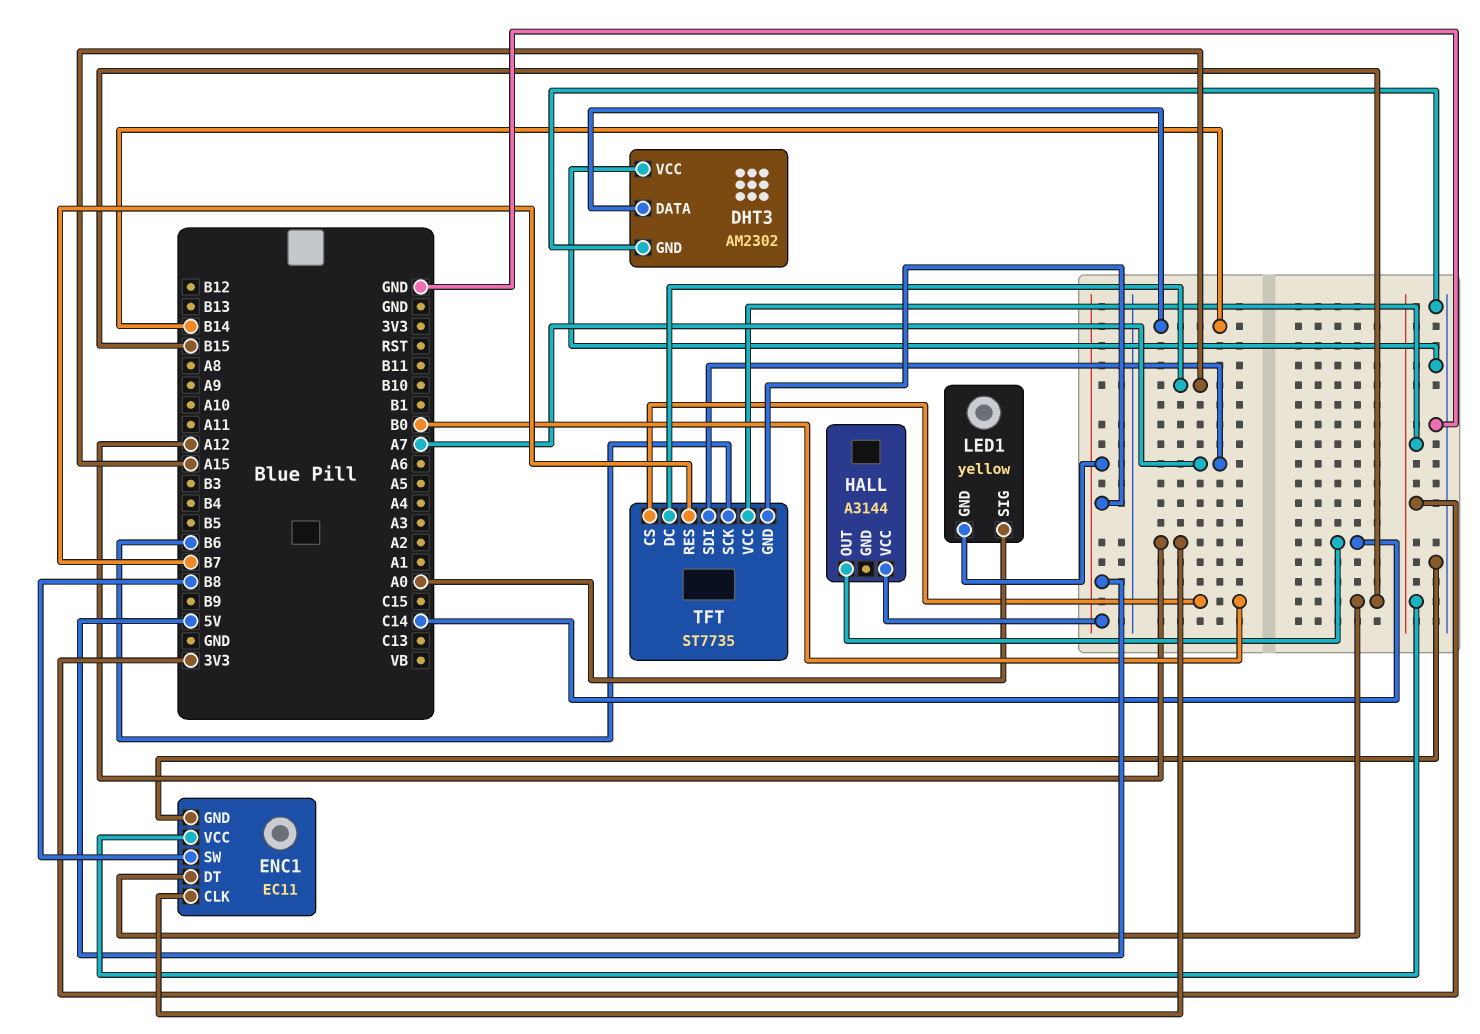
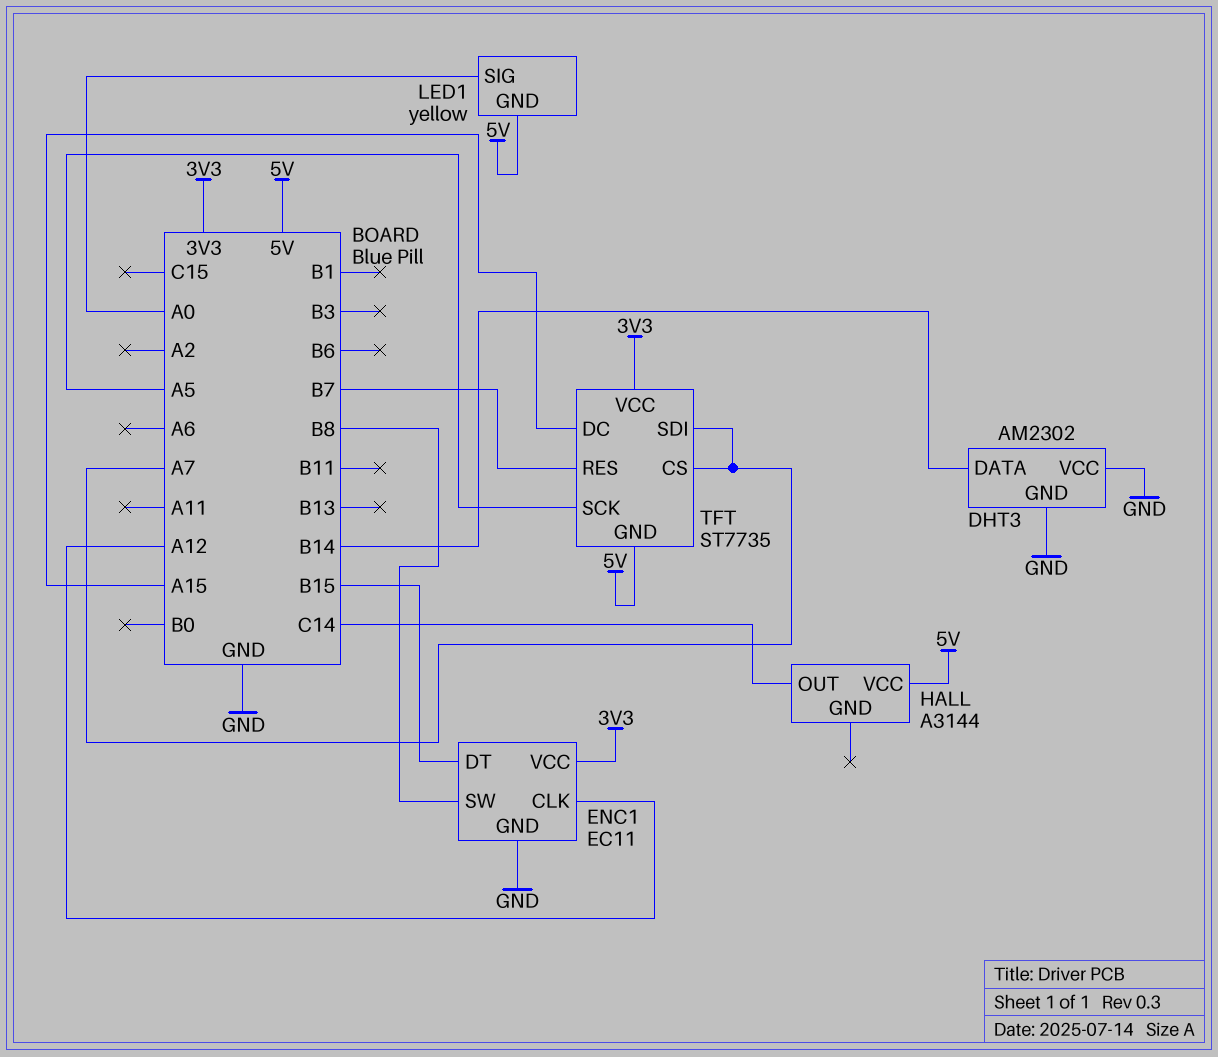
TFT pin CS: B0 -> A7
TFT pin SCK: B6 -> A5

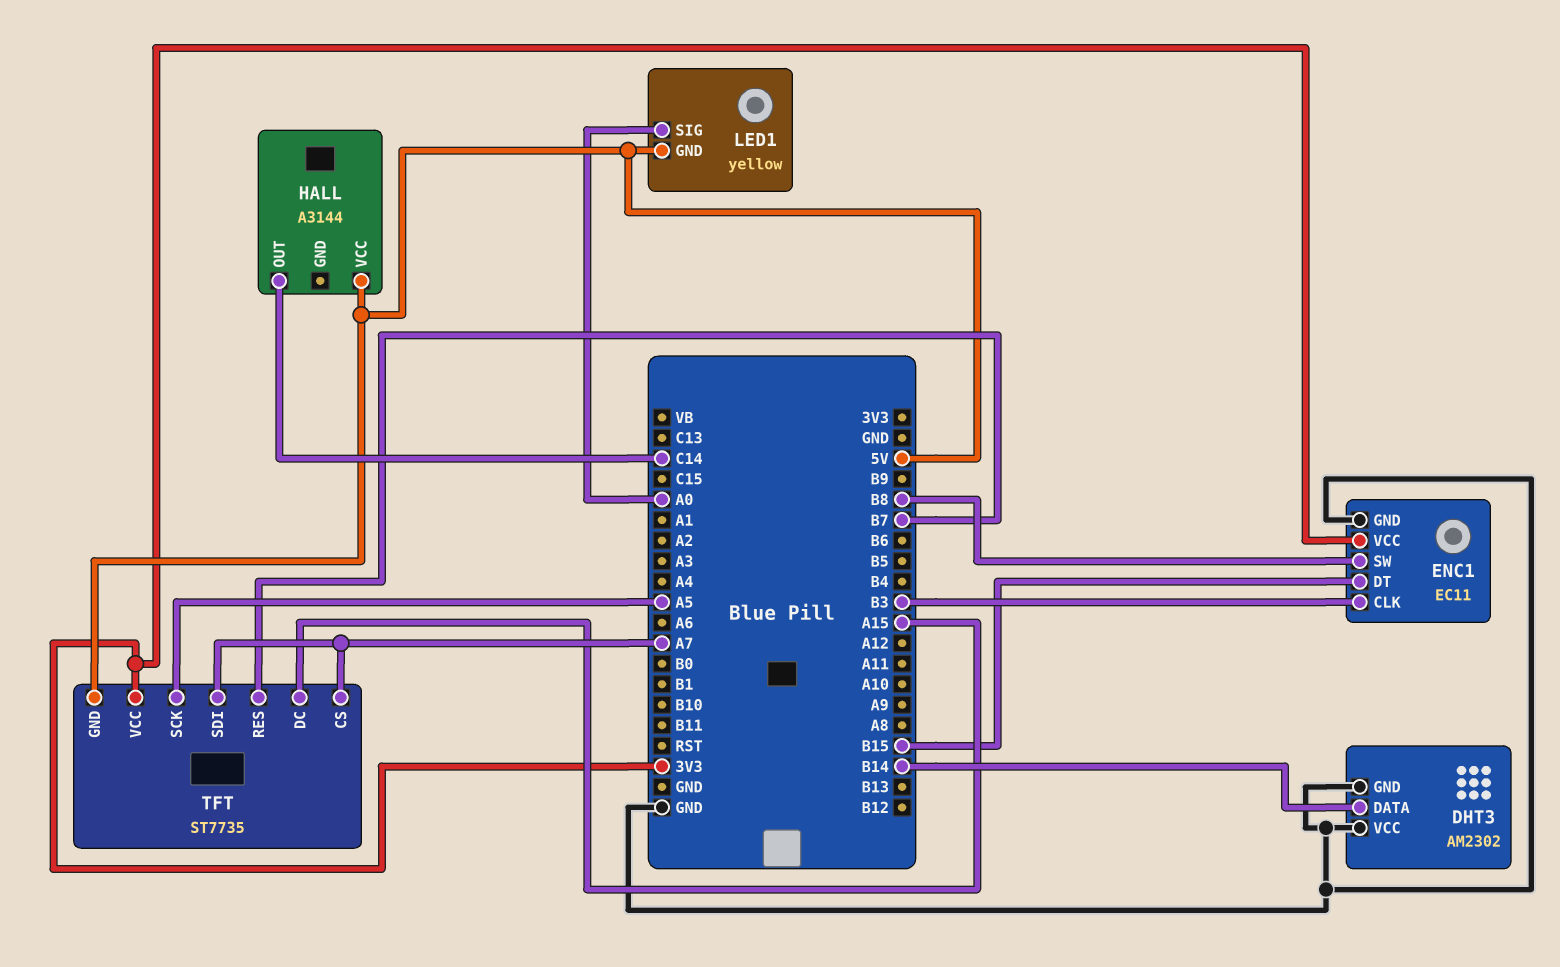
ENC1 pin CLK: A12 -> B3

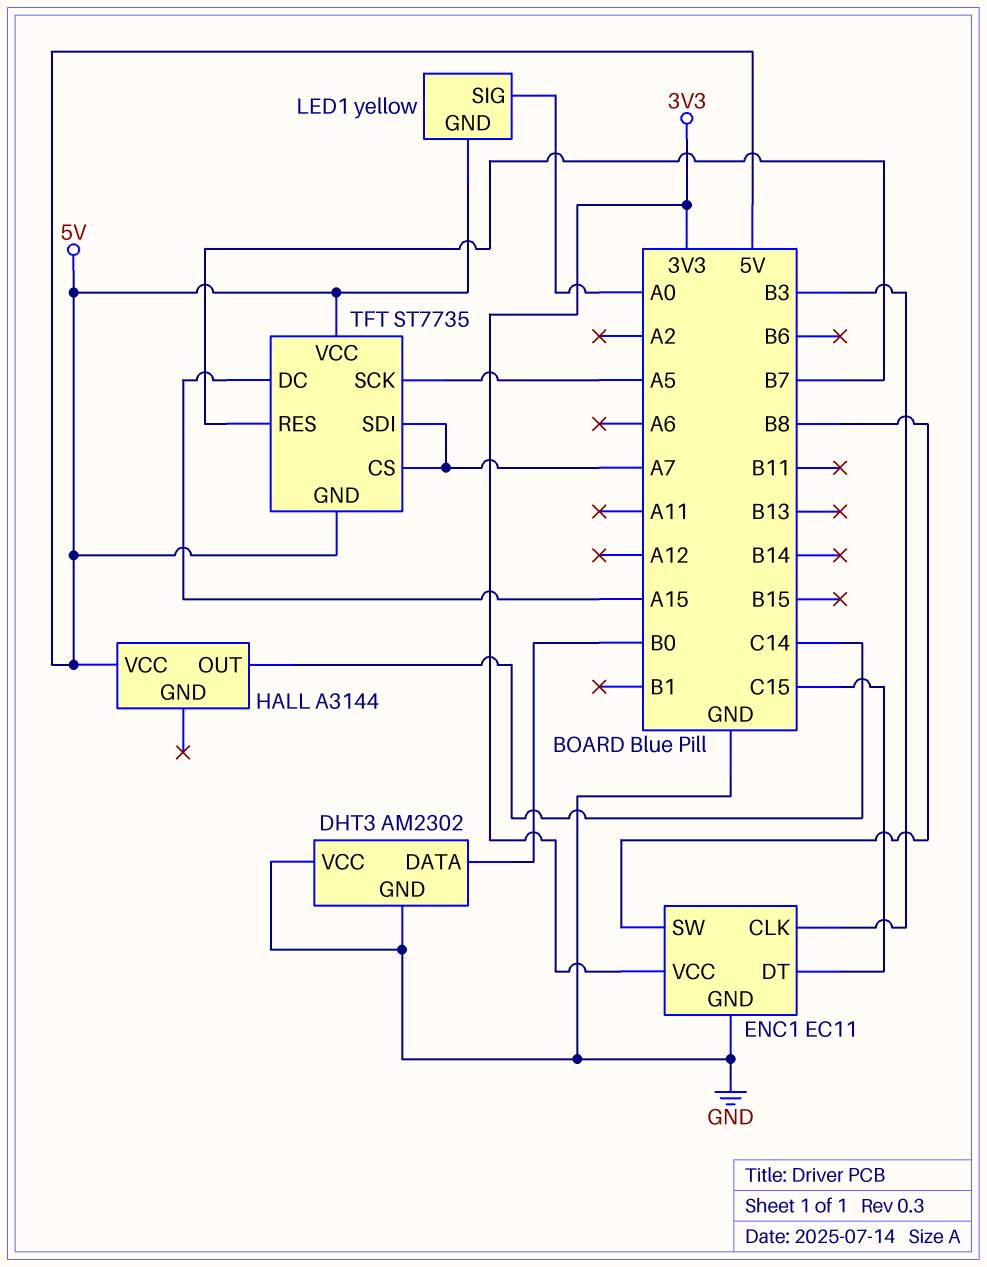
DHT3 pin DATA: B14 -> B0
ENC1 pin DT: B15 -> C15
TFT pin VCC: 3V3 -> 5V

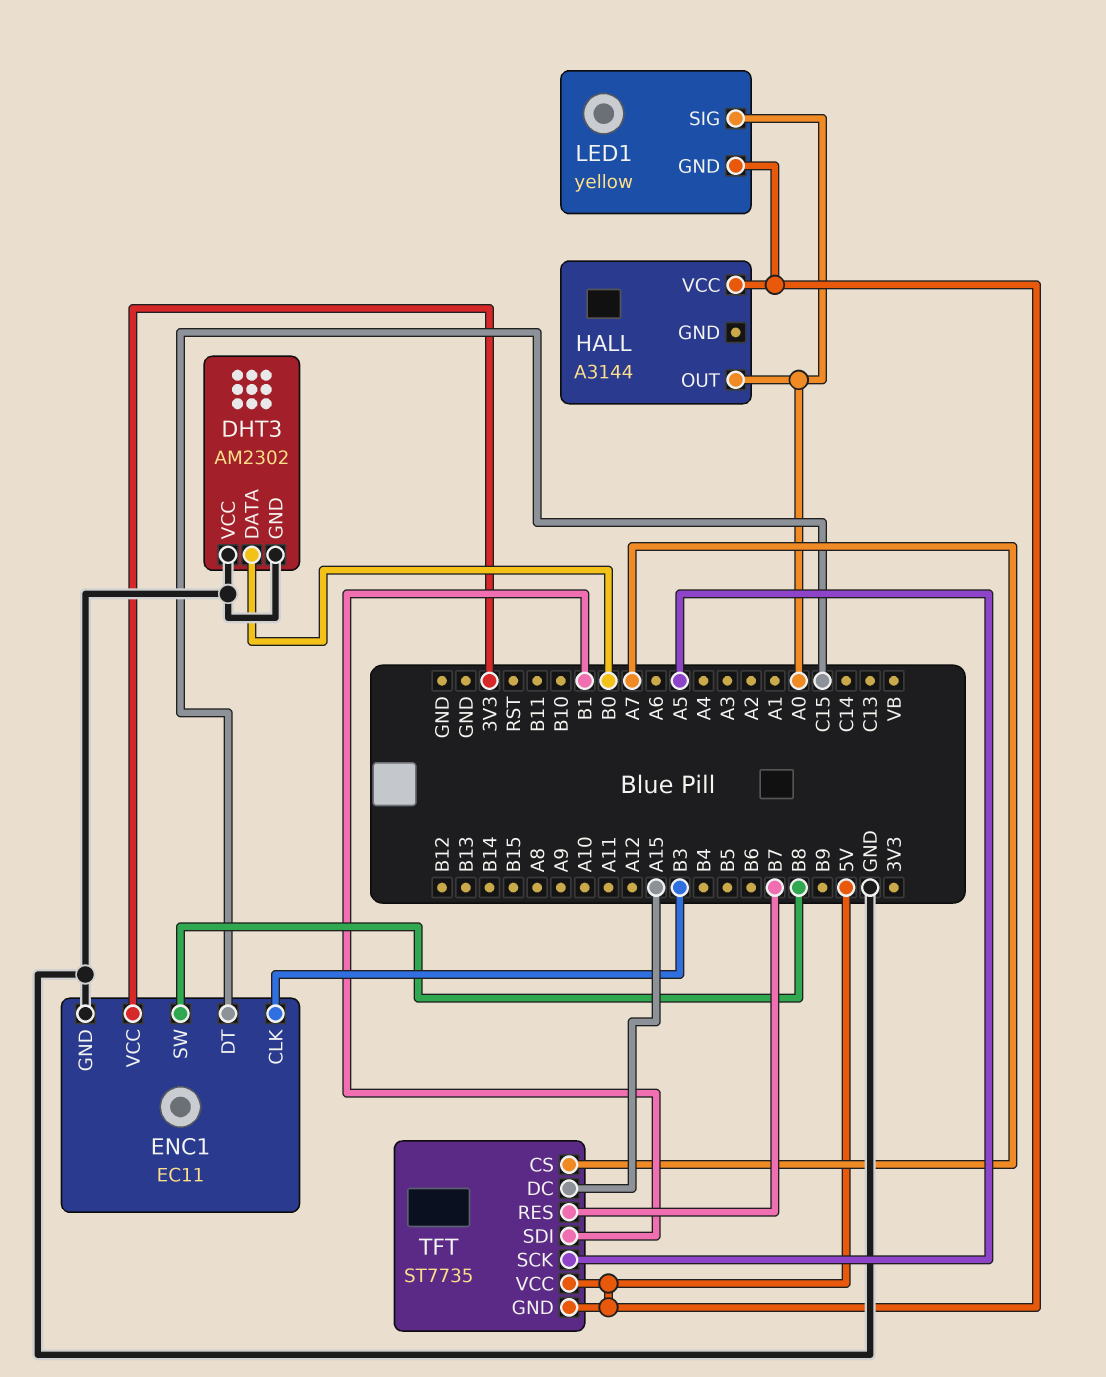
HALL pin OUT: C14 -> A0
TFT pin SDI: A7 -> B1

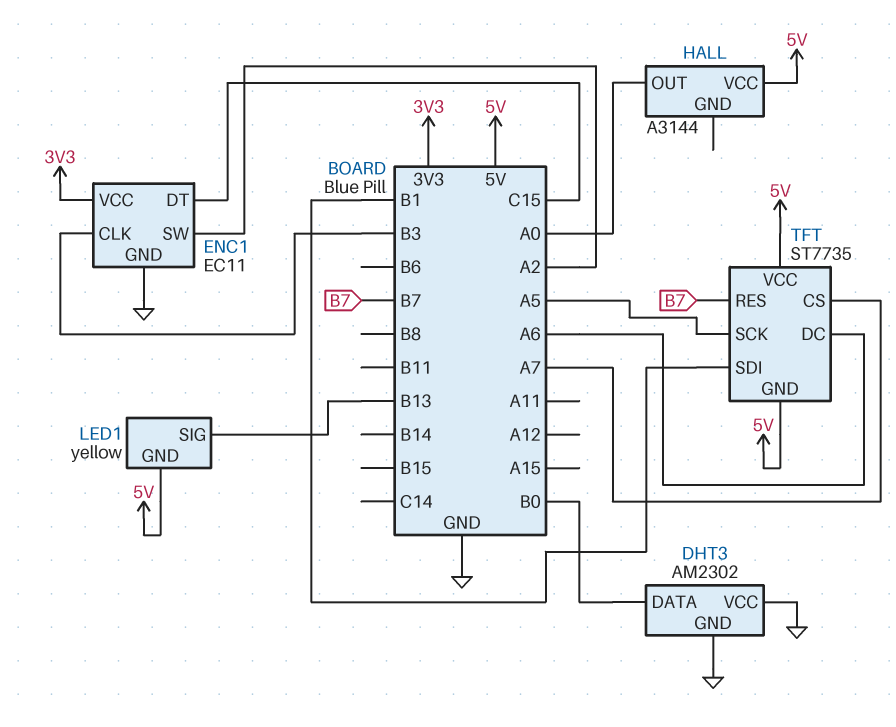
ENC1 pin SW: B8 -> A2
LED1 pin SIG: A0 -> B13
TFT pin DC: A15 -> A6

